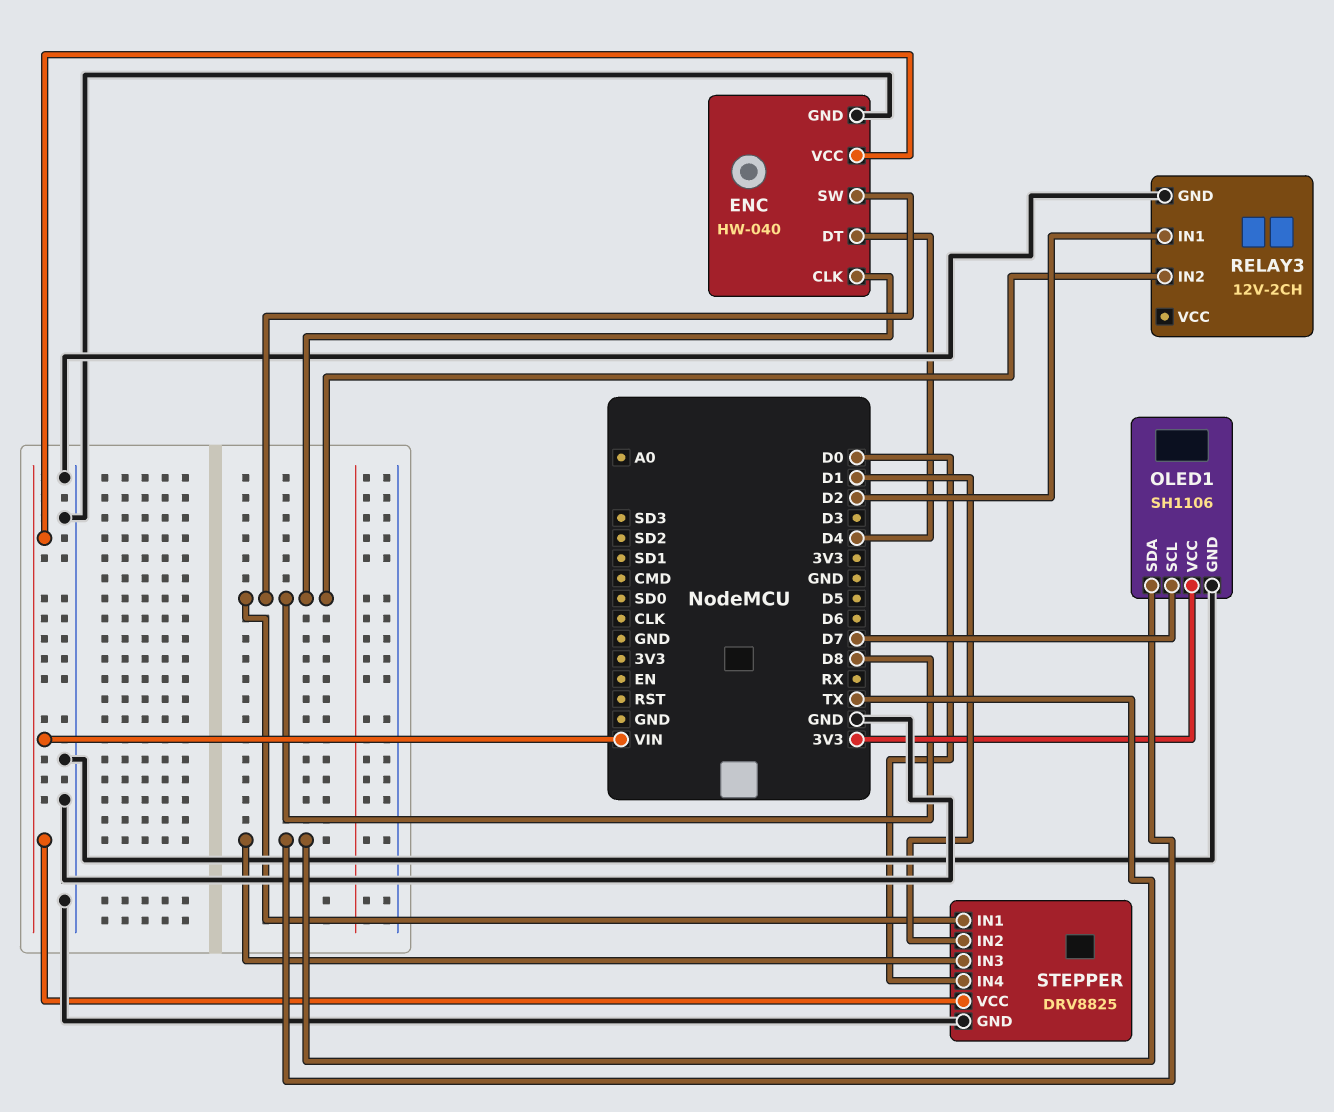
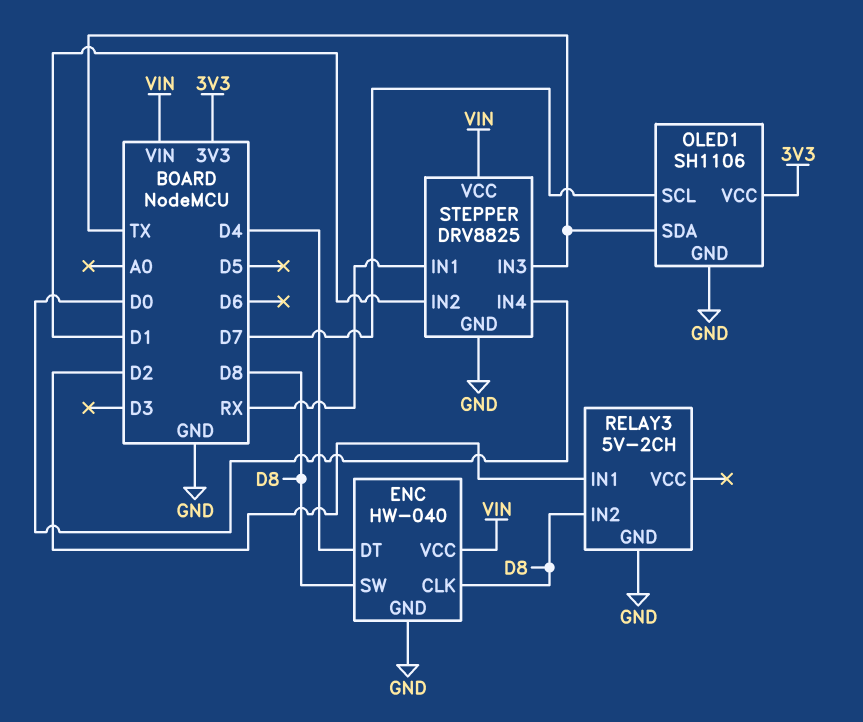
RELAY3: 12V-2CH -> 5V-2CH
STEPPER pin IN1: D8 -> RX

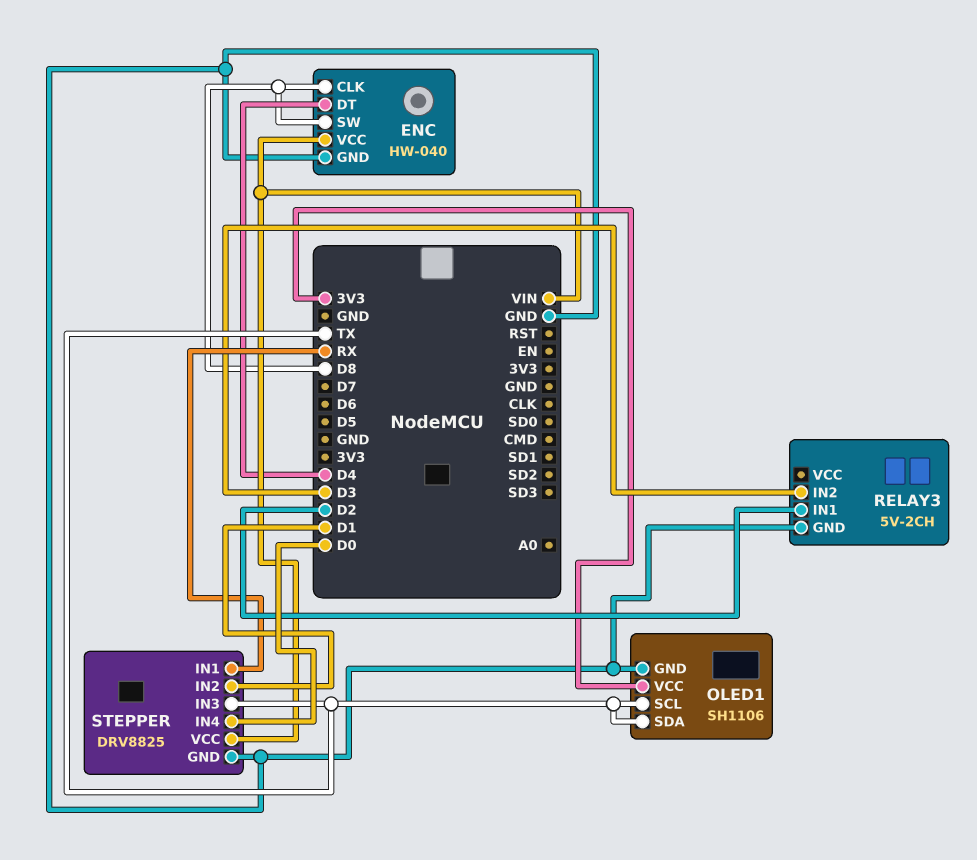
OLED1 pin SCL: D7 -> TX
RELAY3 pin IN2: D8 -> D3

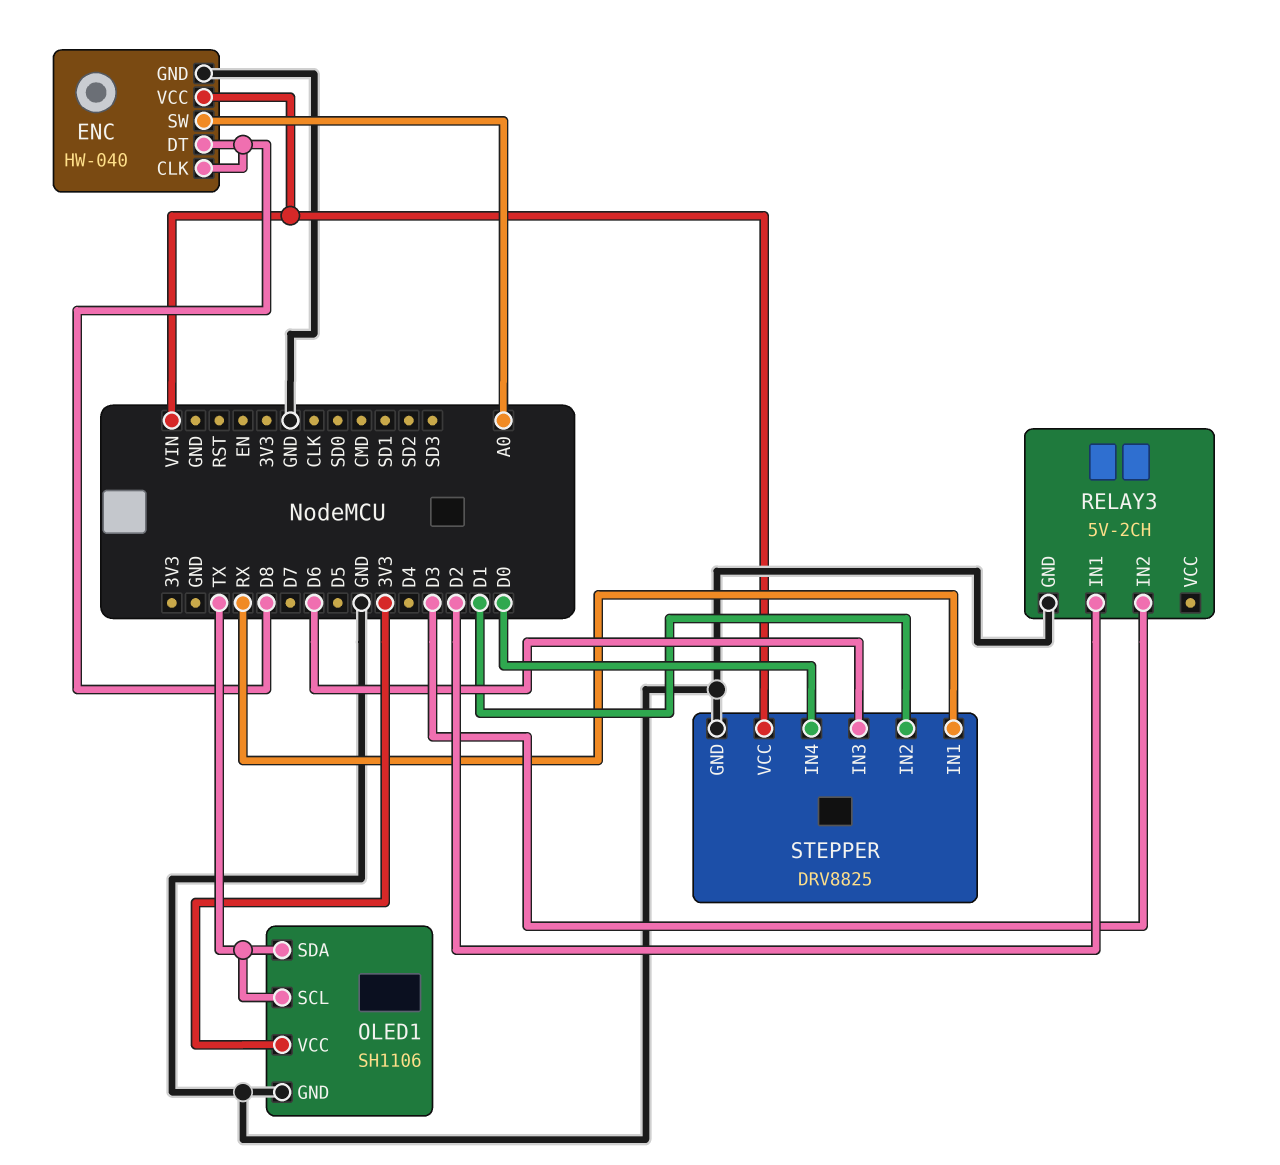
ENC pin DT: D4 -> D8
ENC pin SW: D8 -> A0
STEPPER pin IN3: TX -> D6

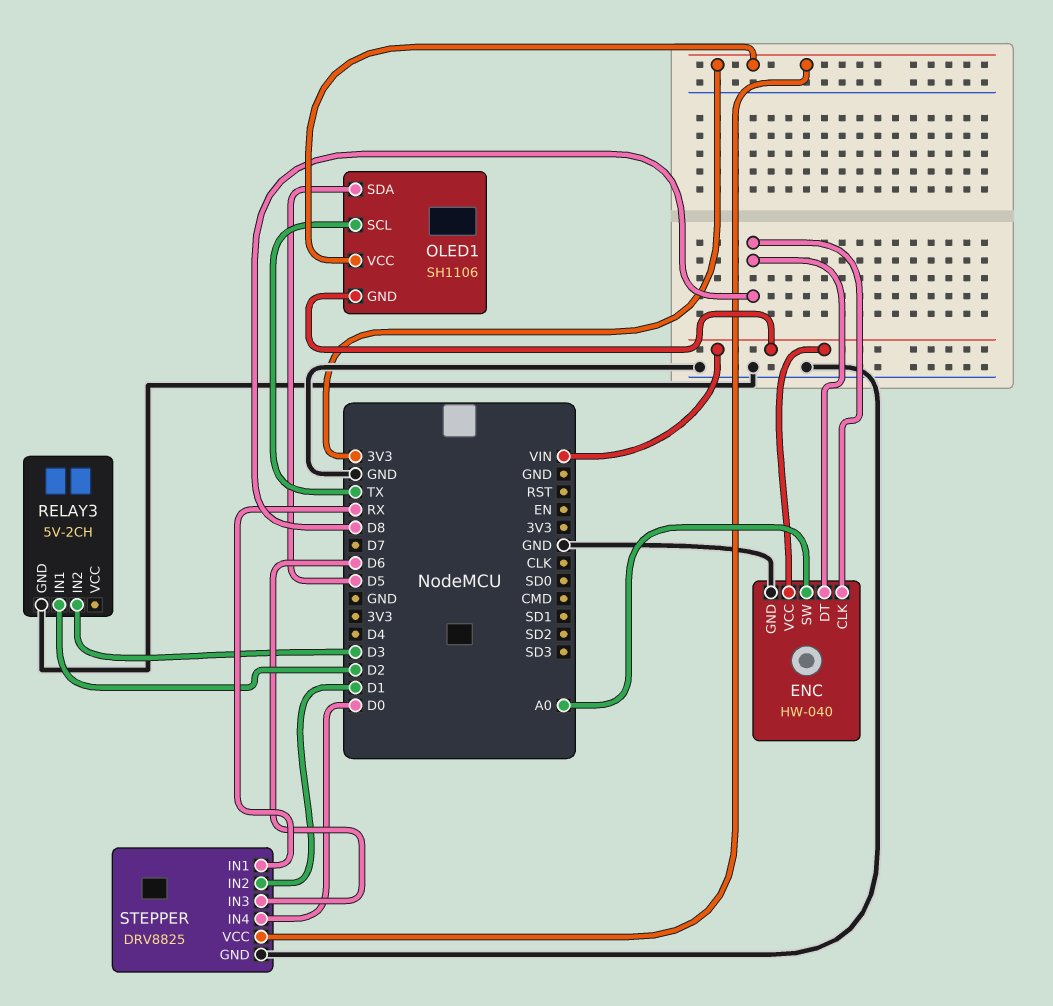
OLED1 pin GND: GND -> VIN
OLED1 pin SDA: TX -> D5
STEPPER pin VCC: VIN -> 3V3

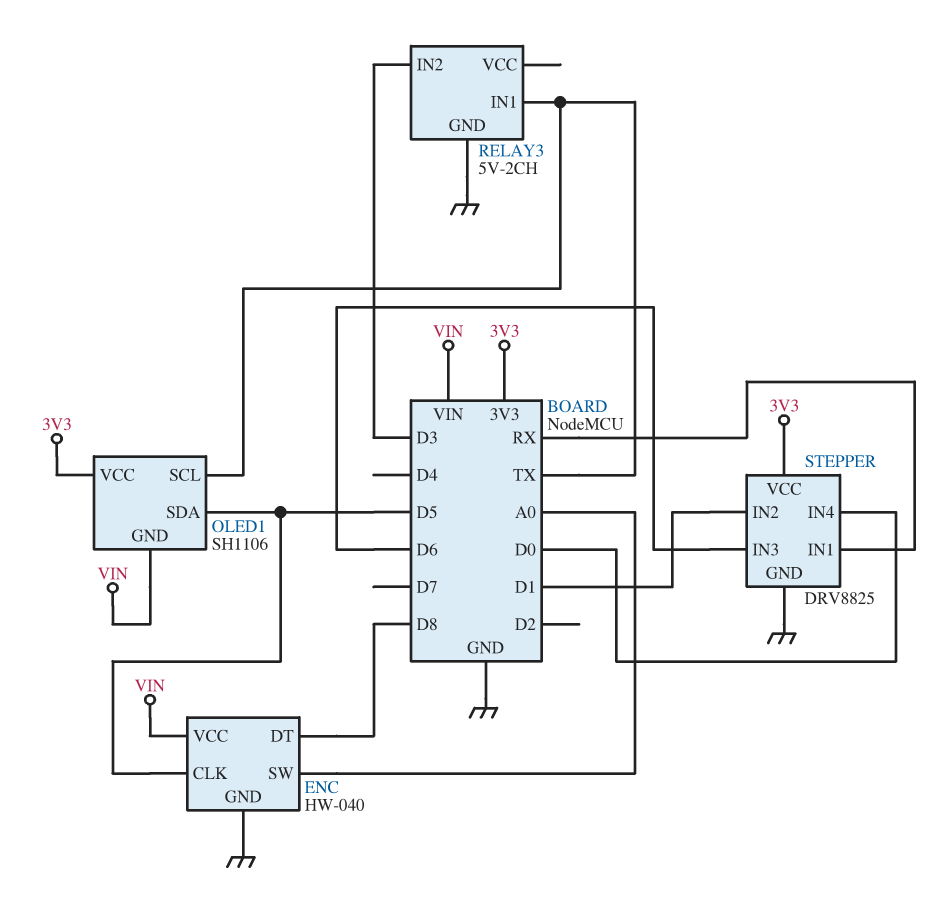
ENC pin CLK: D8 -> D5
RELAY3 pin IN1: D2 -> TX

